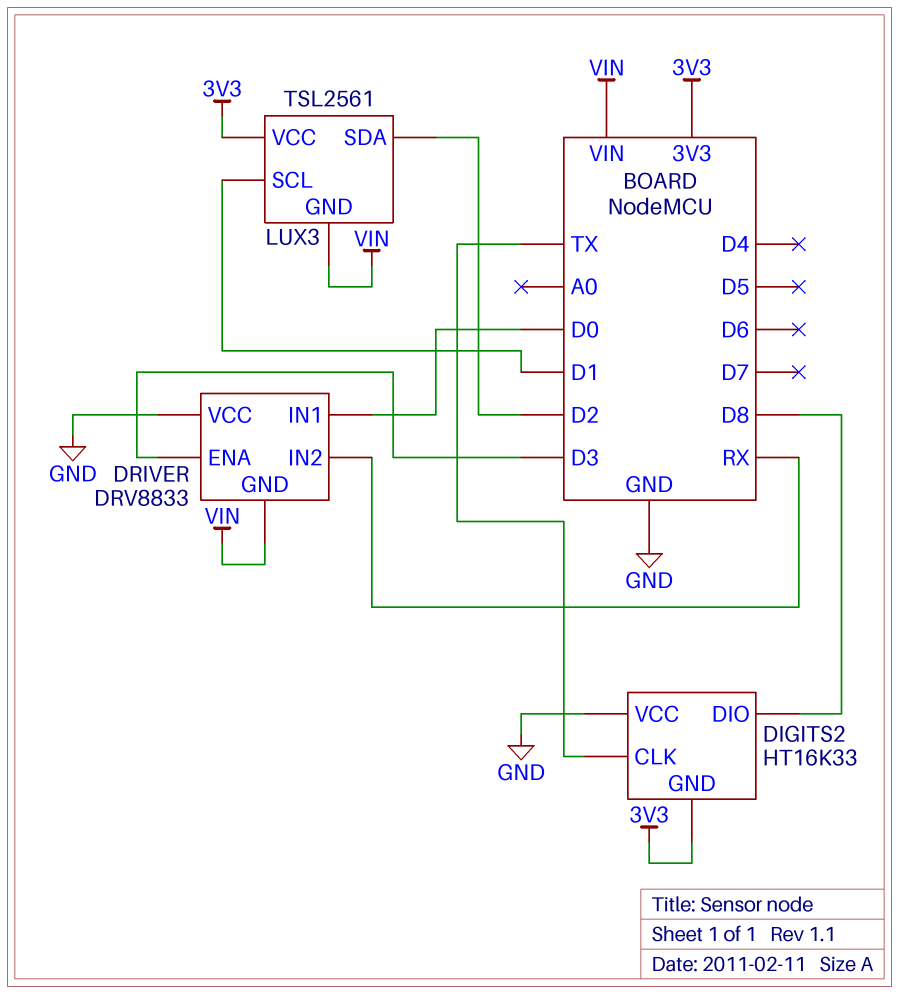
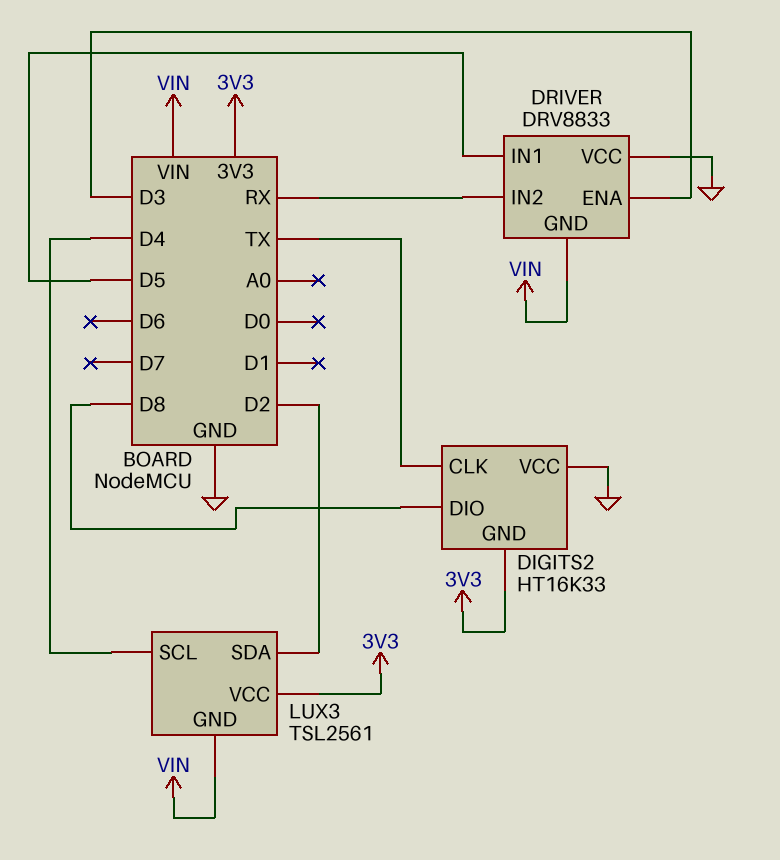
DRIVER pin IN1: D0 -> D5
LUX3 pin SCL: D1 -> D4

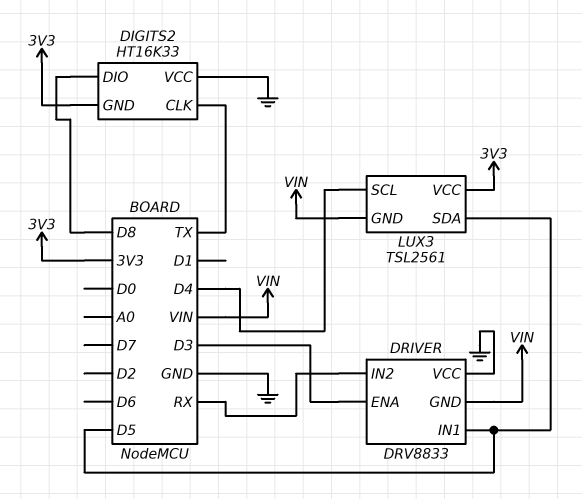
LUX3 pin SDA: D2 -> D5

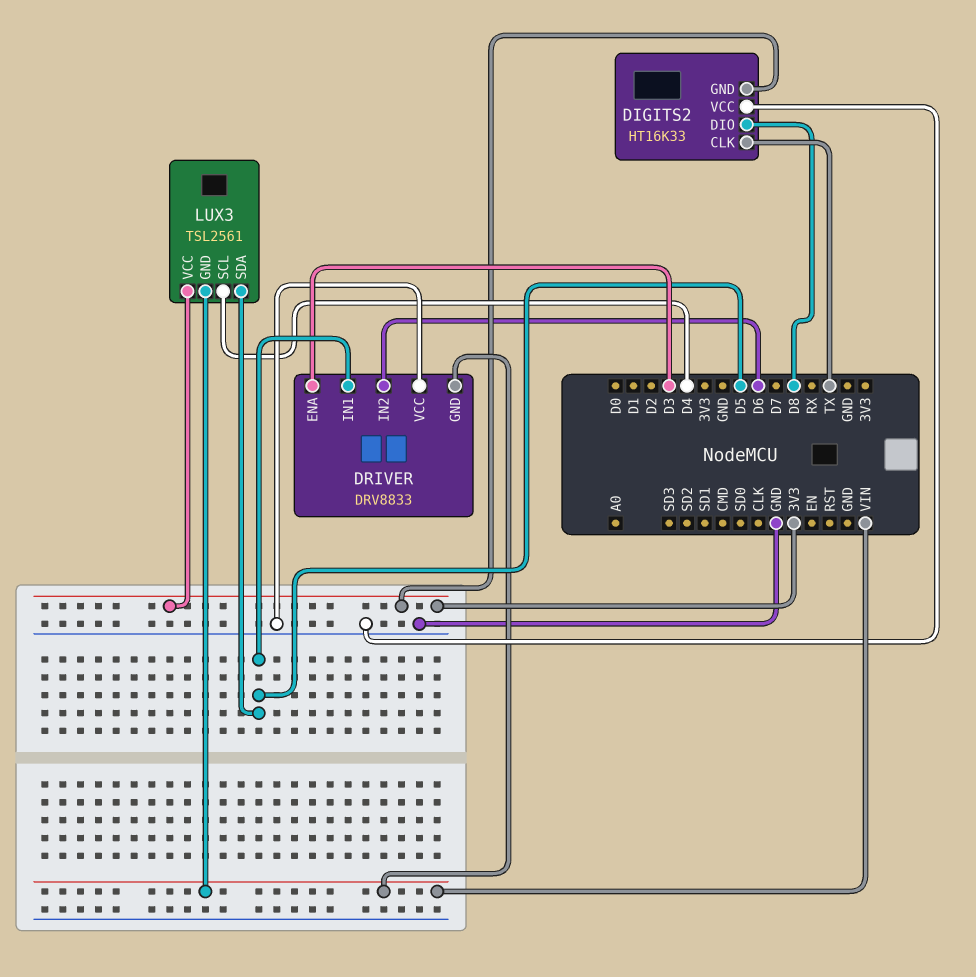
DRIVER pin IN2: RX -> D6

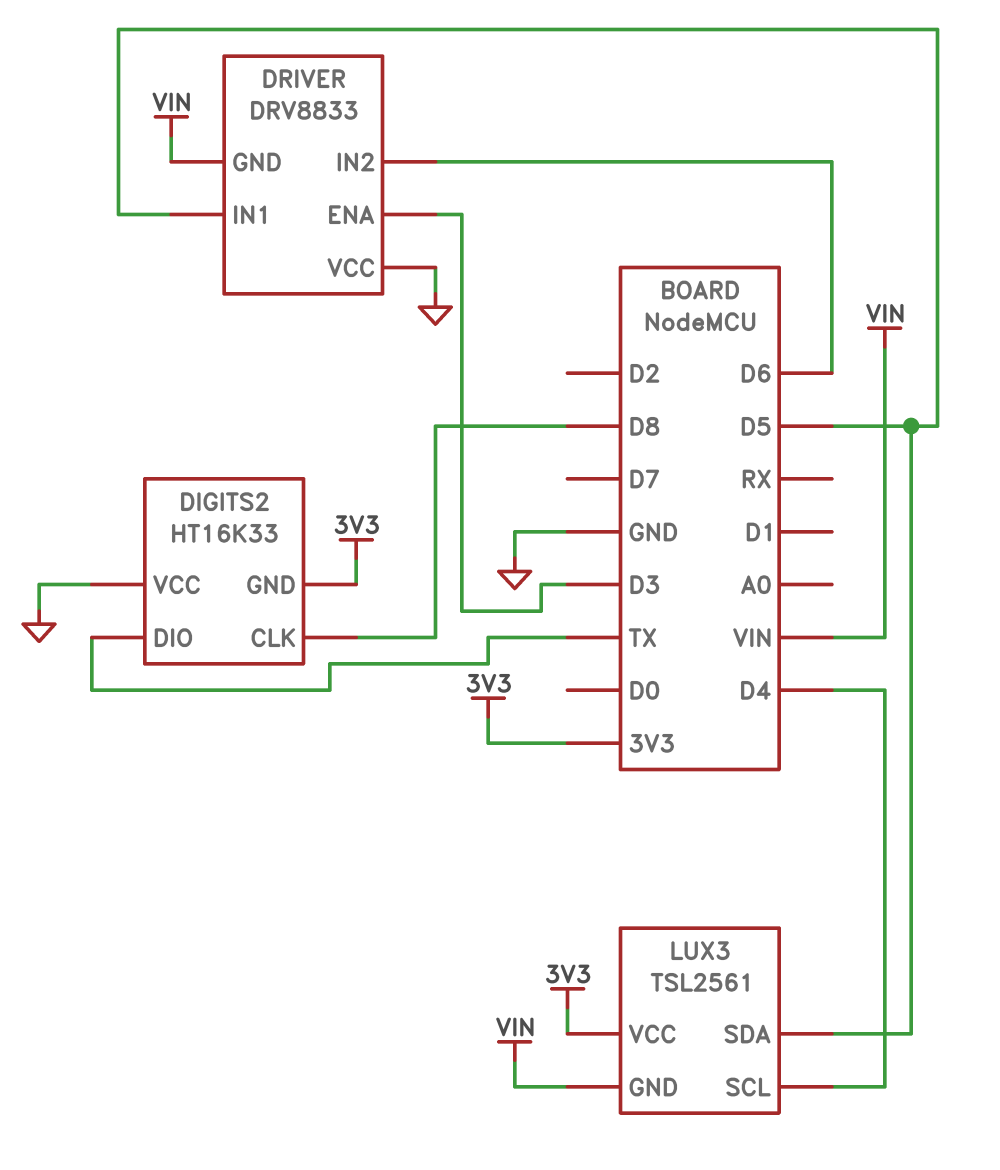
DIGITS2 pin CLK: TX -> D8
DIGITS2 pin DIO: D8 -> TX

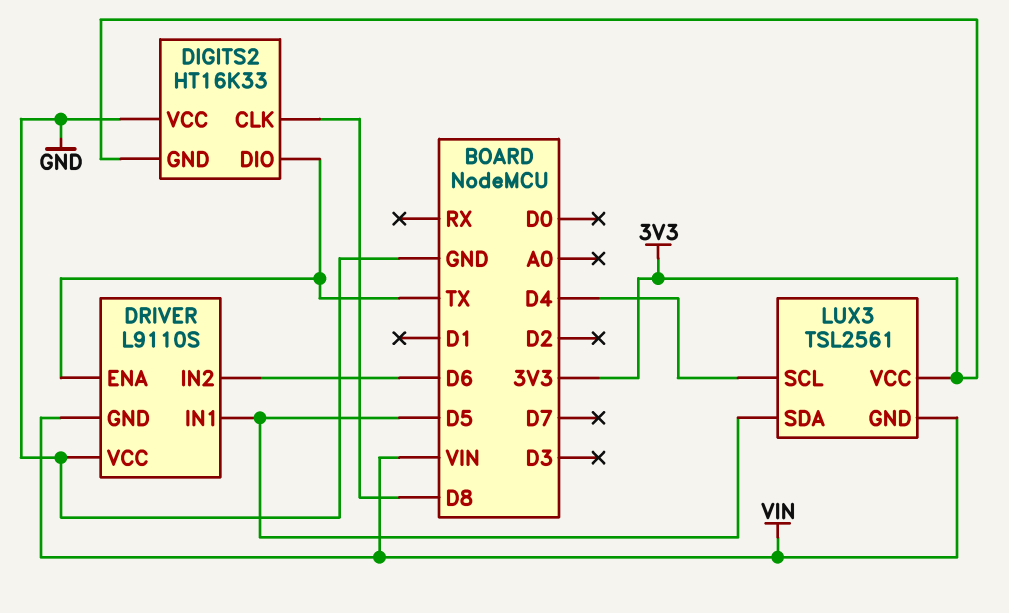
DRIVER: DRV8833 -> L9110S
DRIVER pin ENA: D3 -> TX

